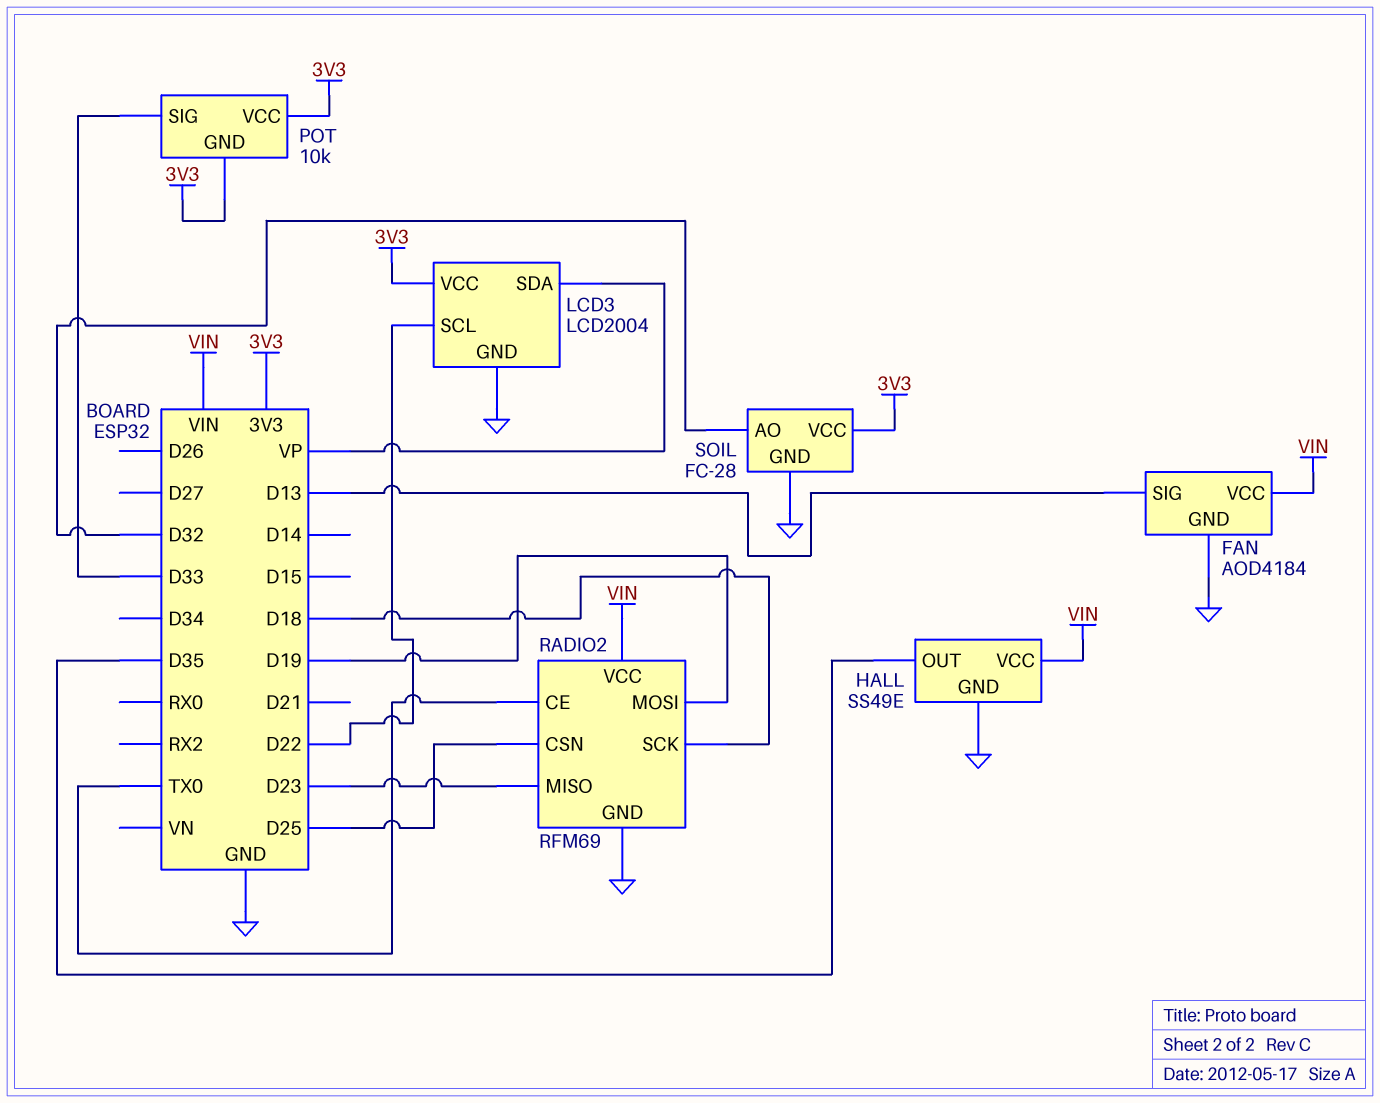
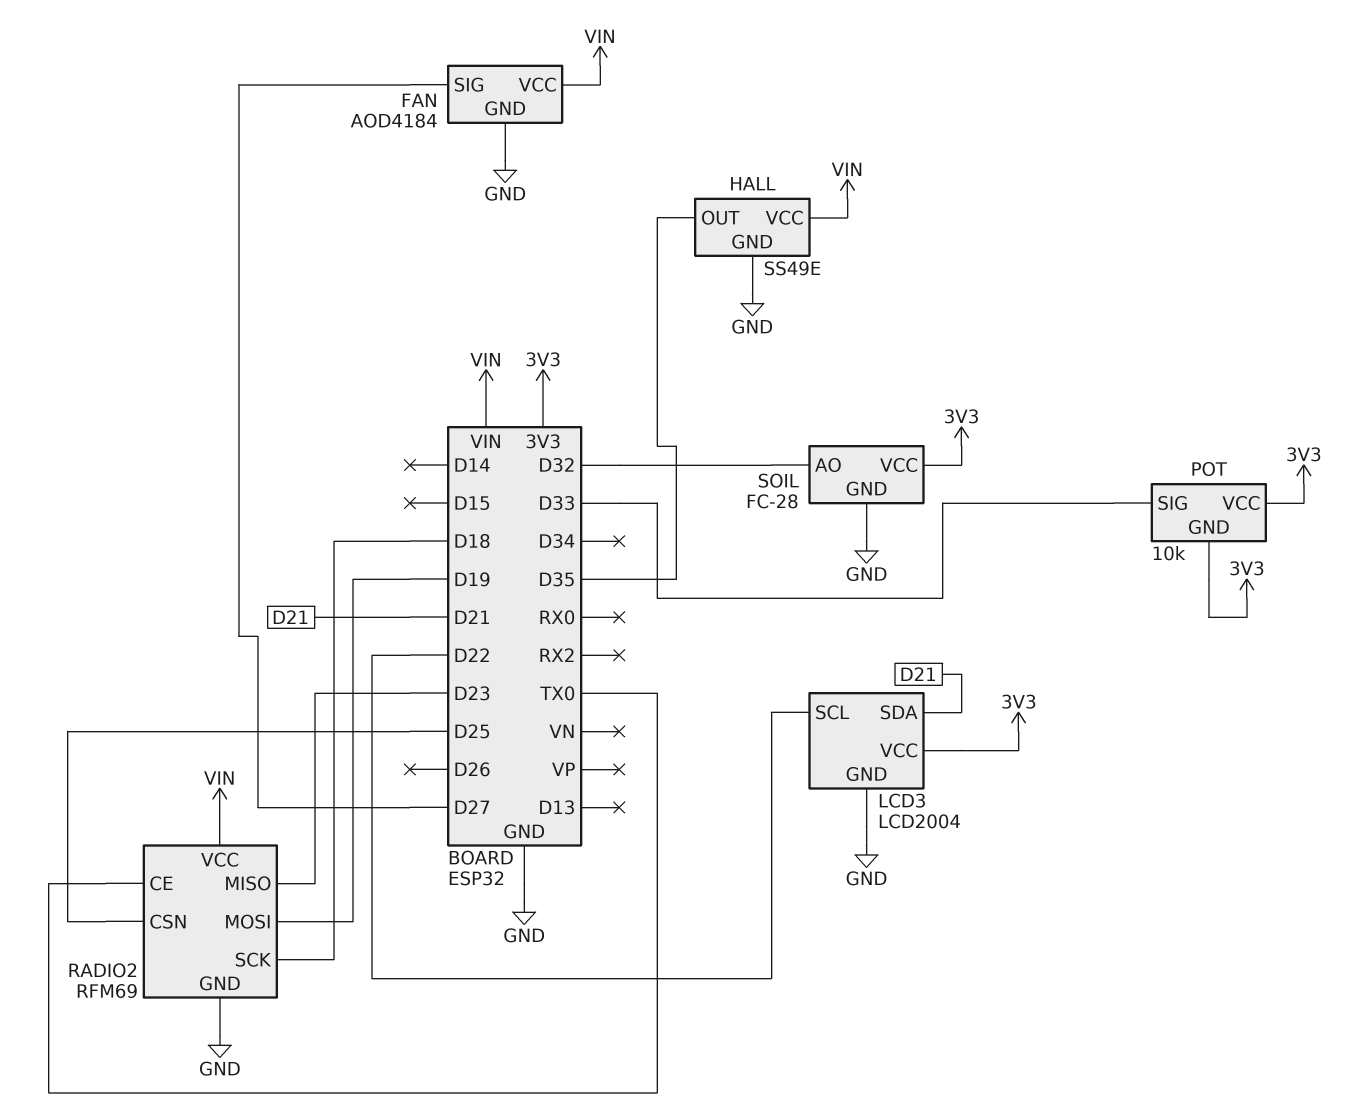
FAN pin SIG: D13 -> D27
LCD3 pin SDA: VP -> D21

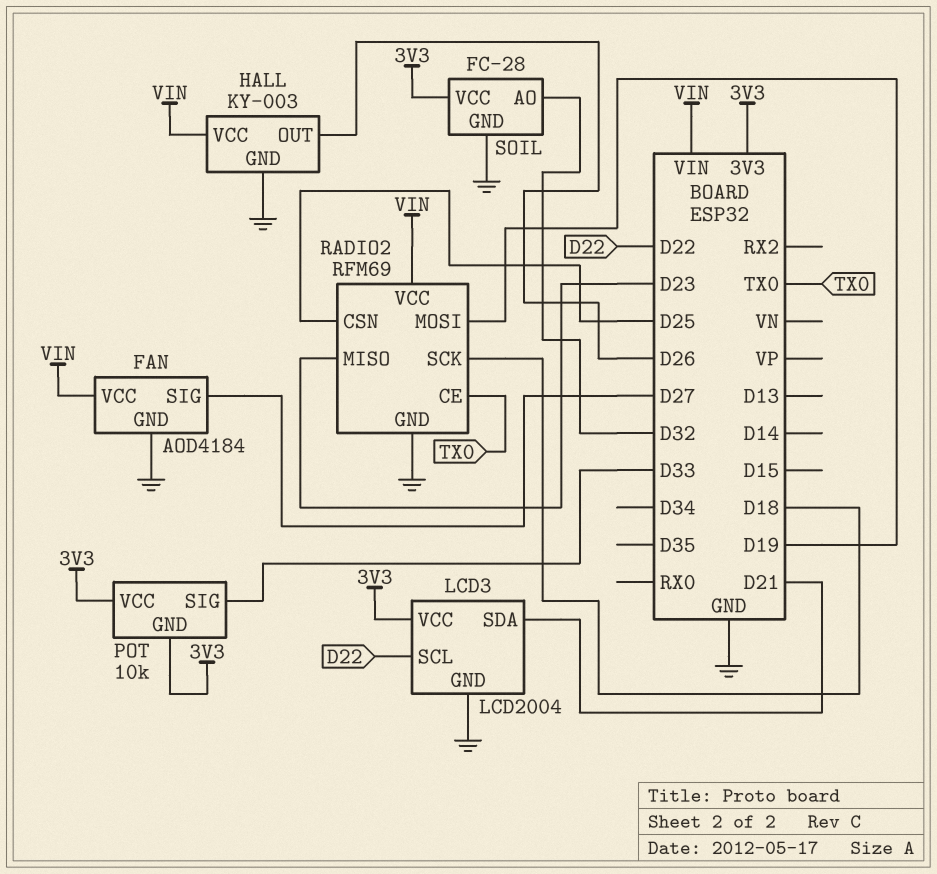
HALL: SS49E -> KY-003
HALL pin OUT: D35 -> D26

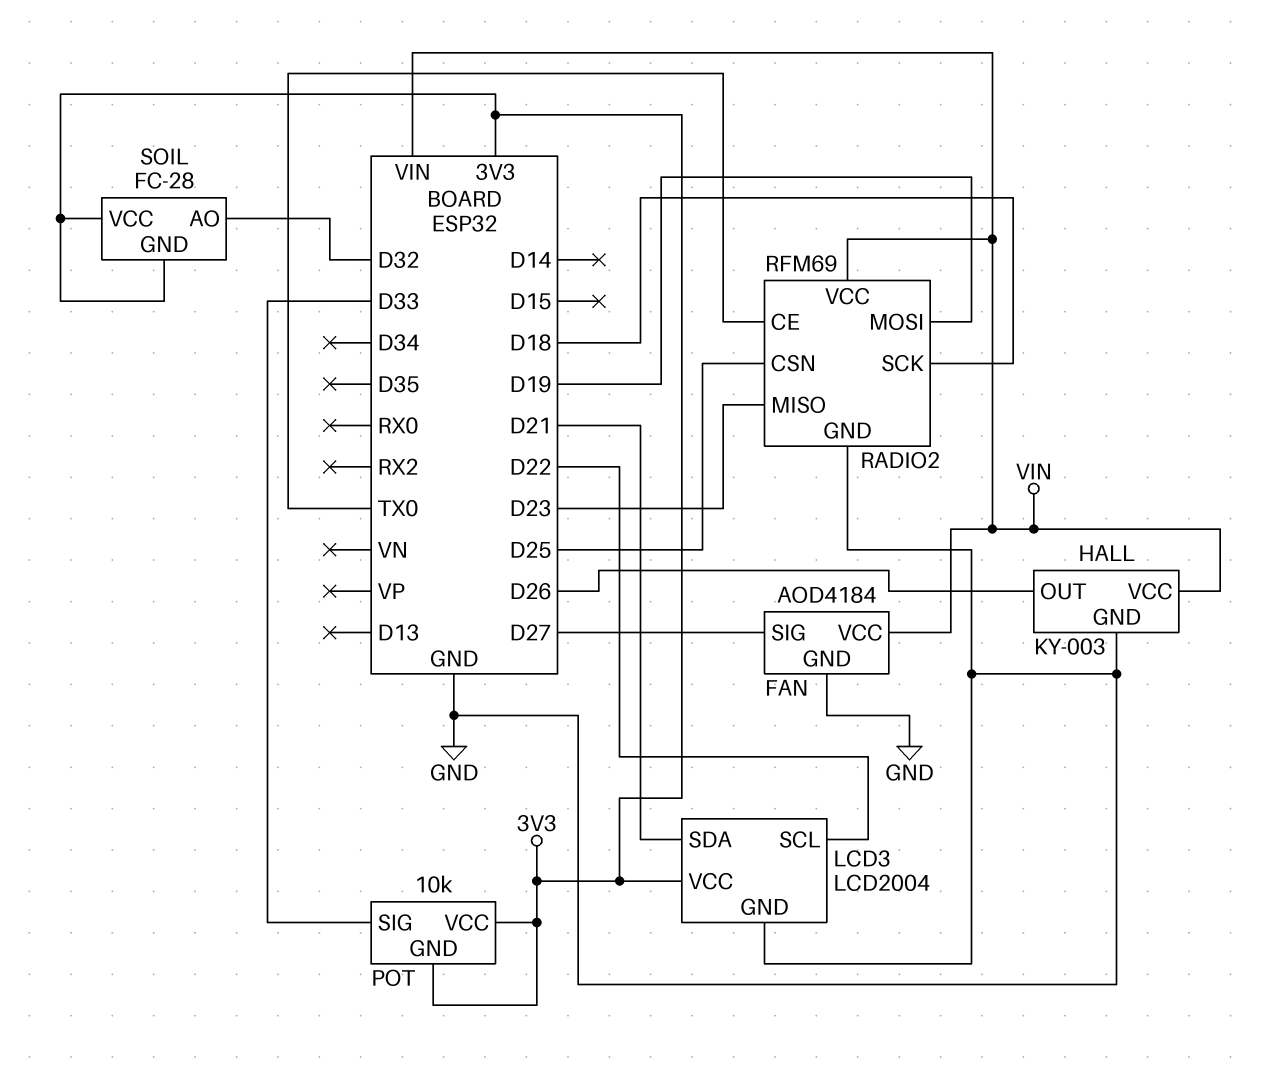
SOIL pin GND: GND -> 3V3

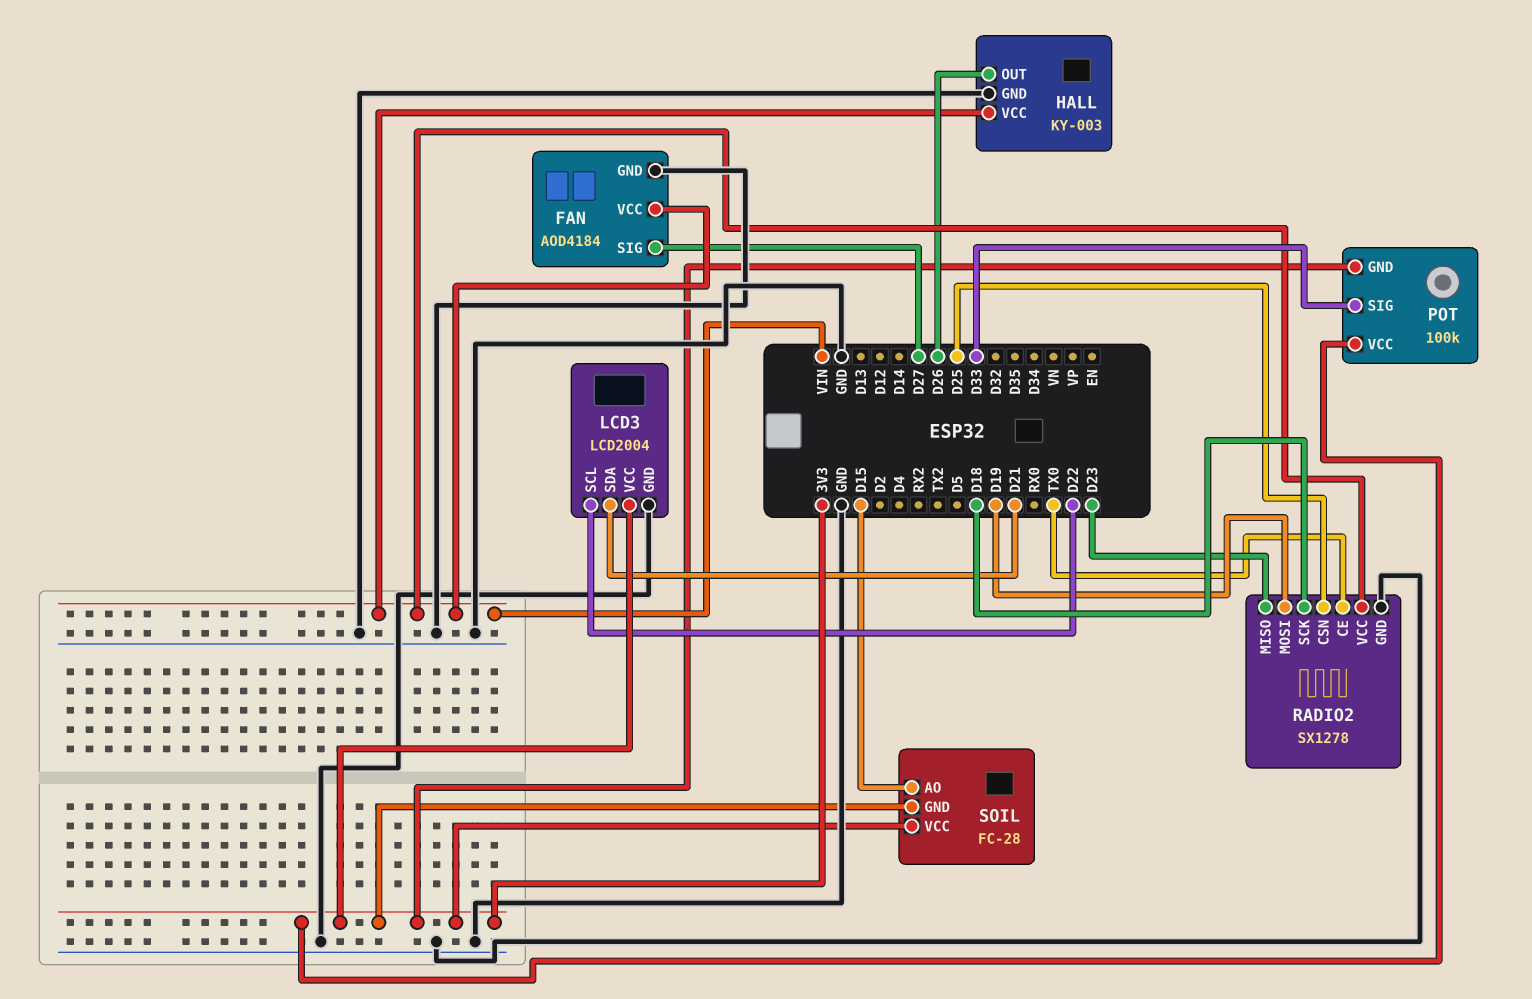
POT: 10k -> 100k
RADIO2: RFM69 -> SX1278
SOIL pin AO: D32 -> D15

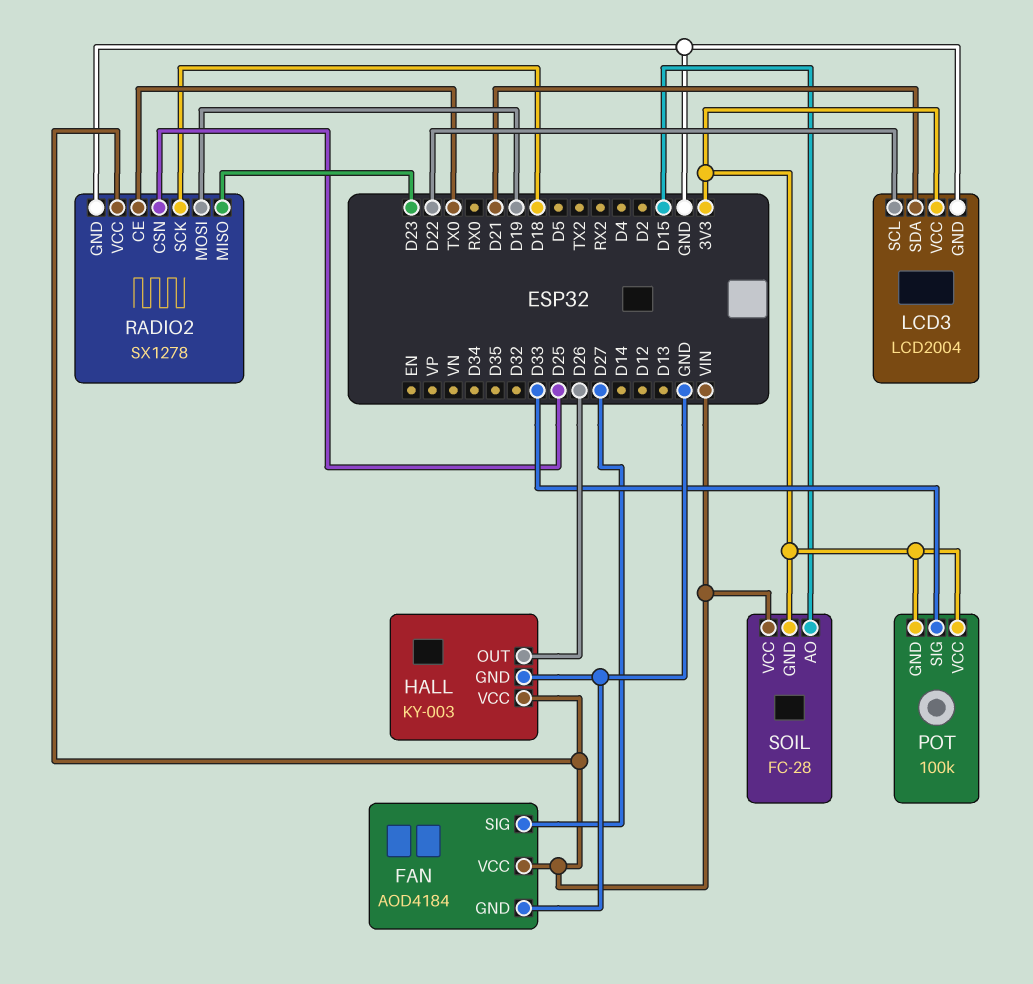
SOIL pin VCC: 3V3 -> VIN

